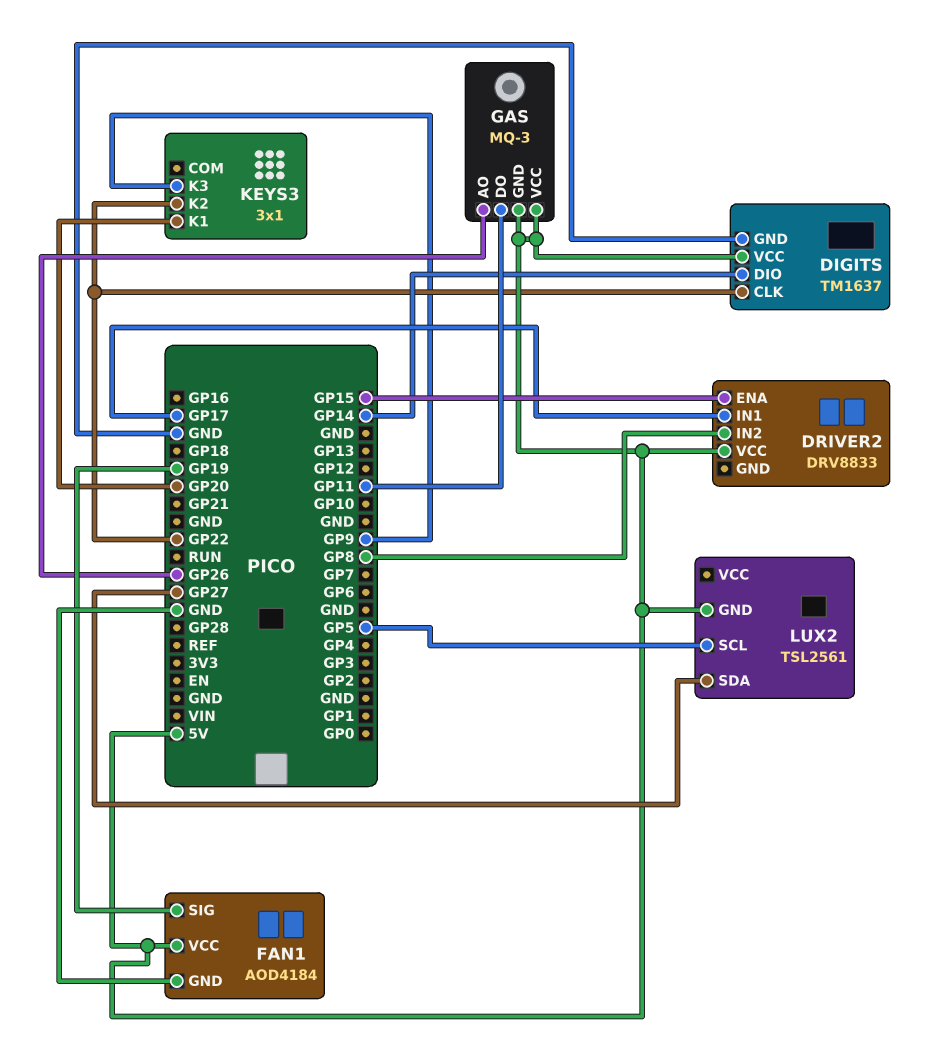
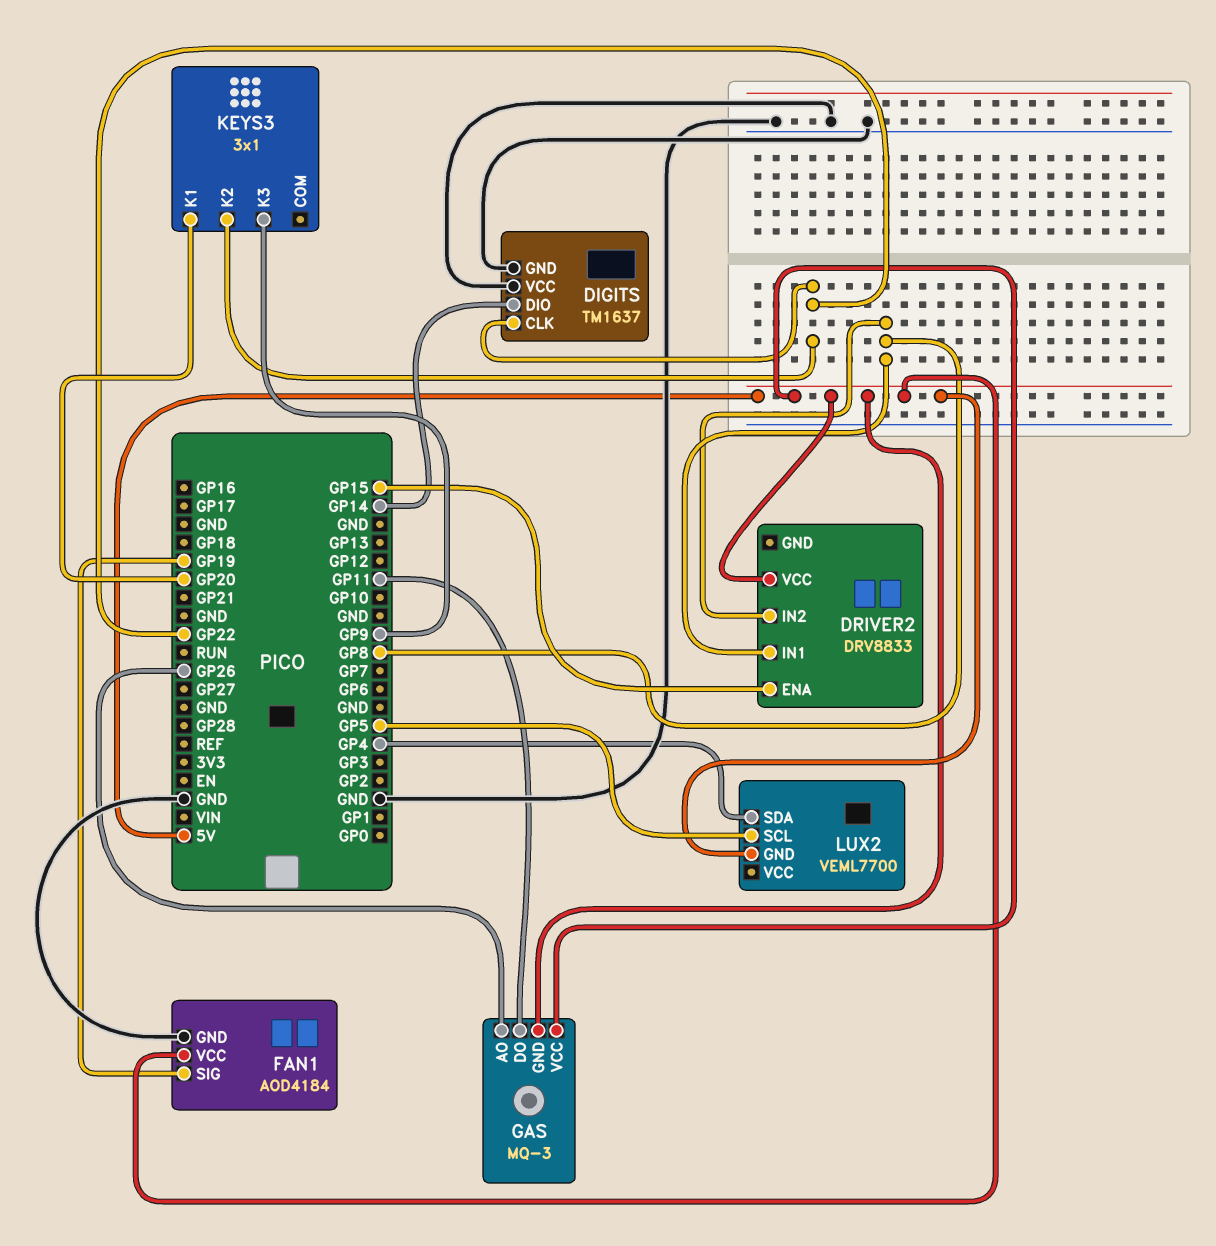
DIGITS pin VCC: 5V -> GND
DRIVER2 pin IN1: GP17 -> GP8
LUX2: TSL2561 -> VEML7700
LUX2 pin SDA: GP27 -> GP4

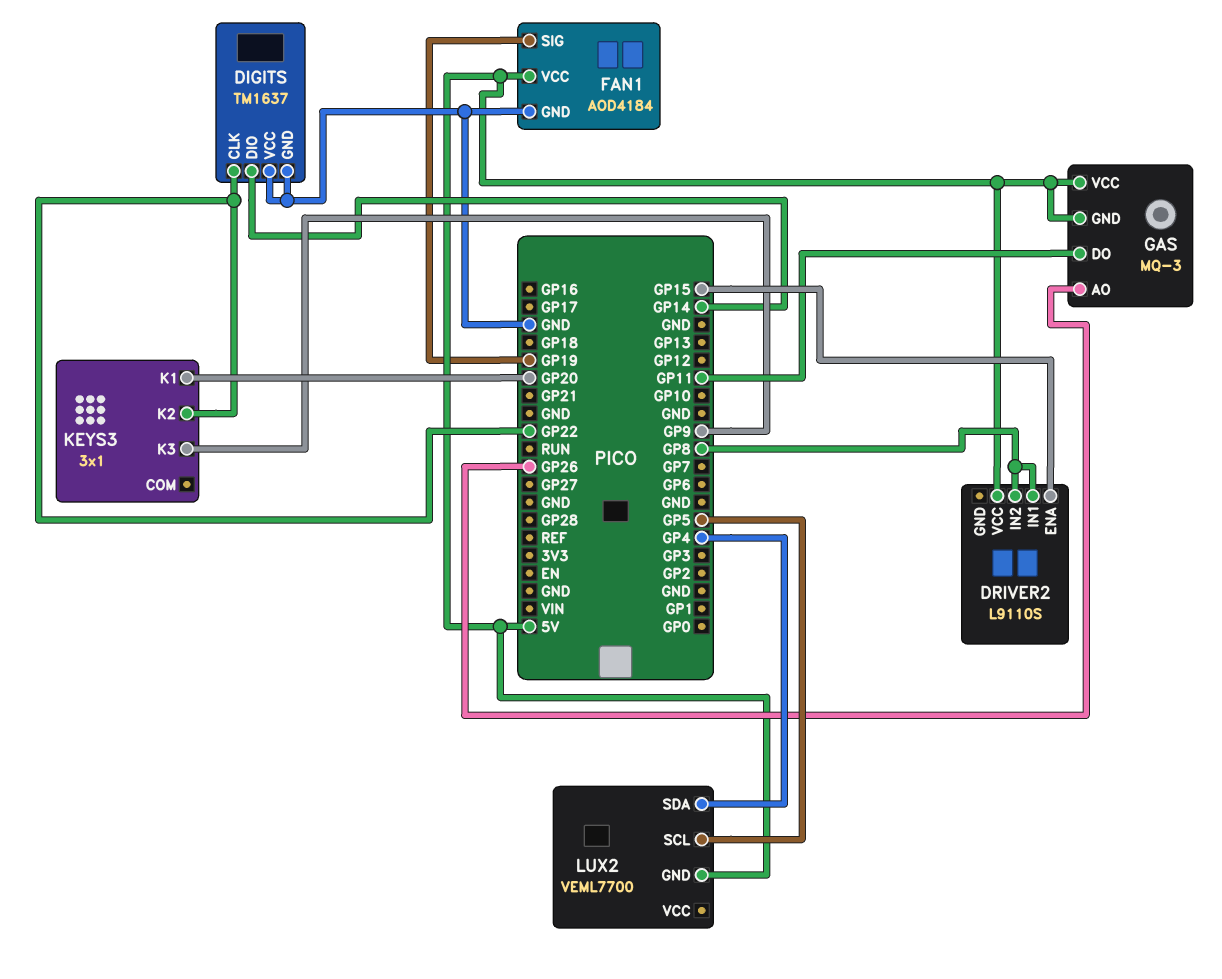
DRIVER2: DRV8833 -> L9110S

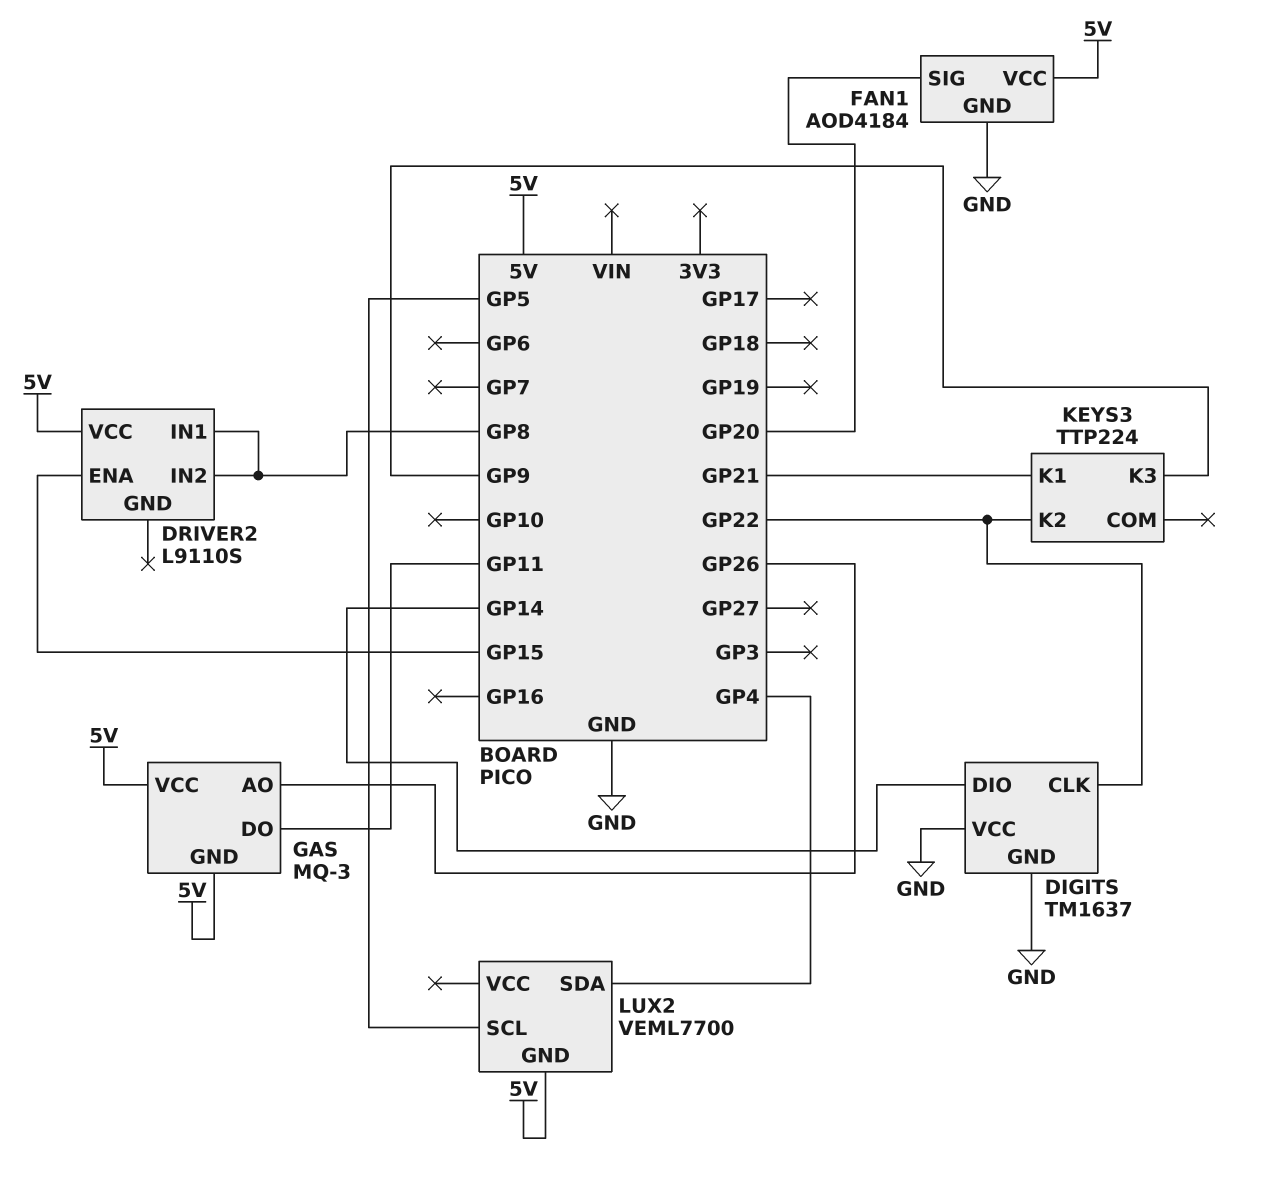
FAN1 pin SIG: GP19 -> GP20
KEYS3: 3x1 -> TTP224
KEYS3 pin K1: GP20 -> GP21

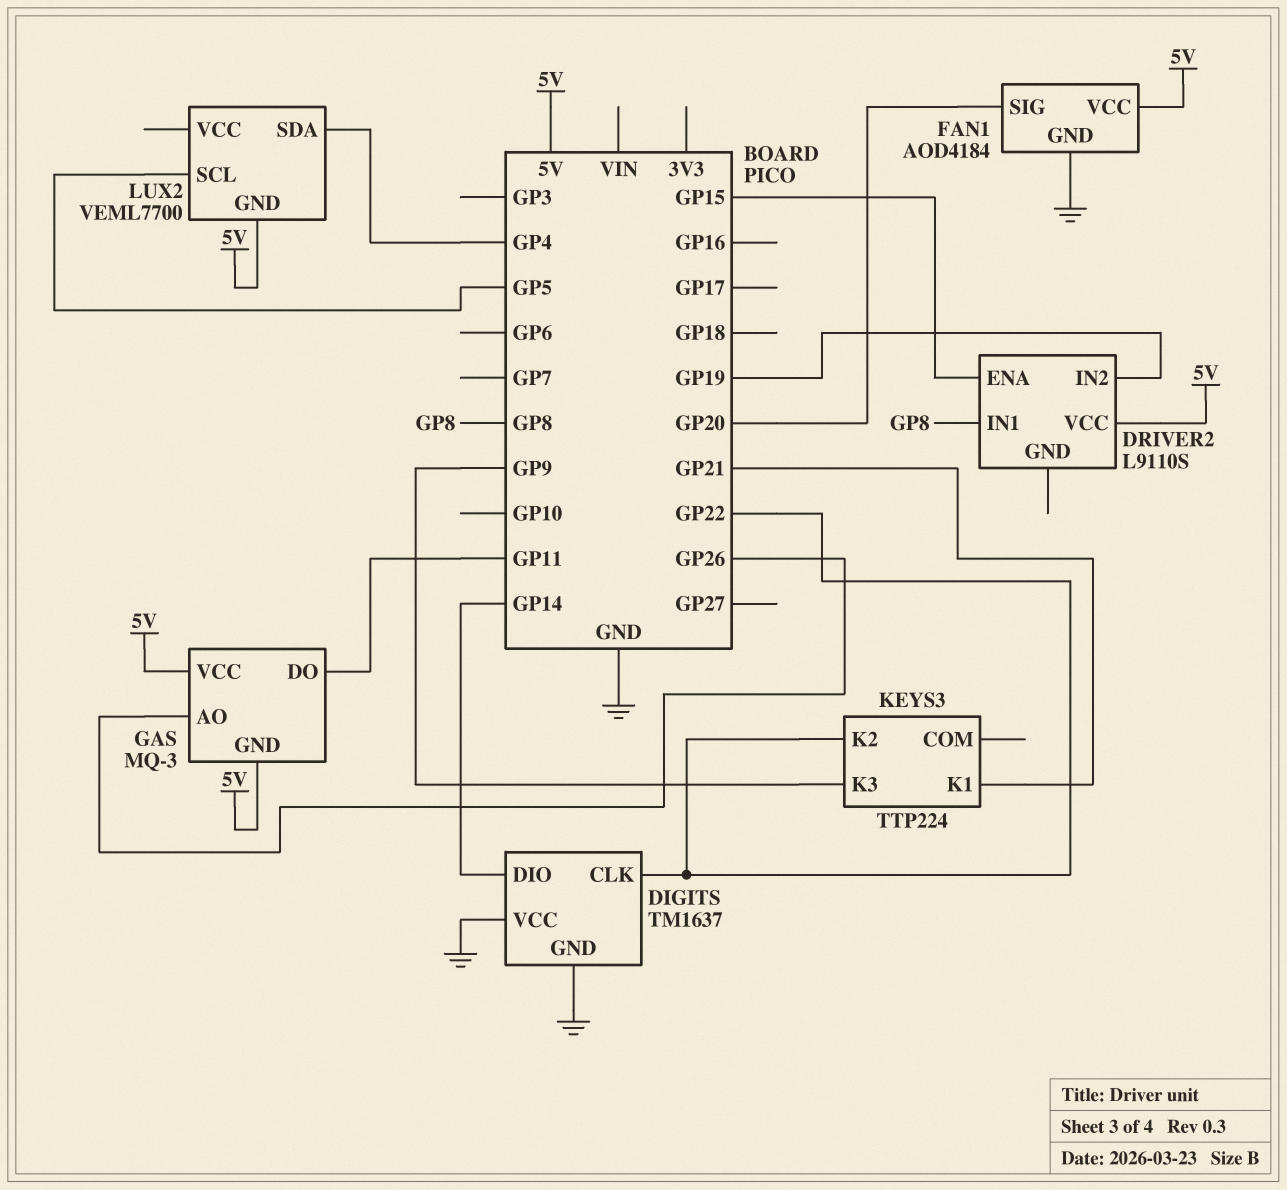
DRIVER2 pin IN2: GP8 -> GP19

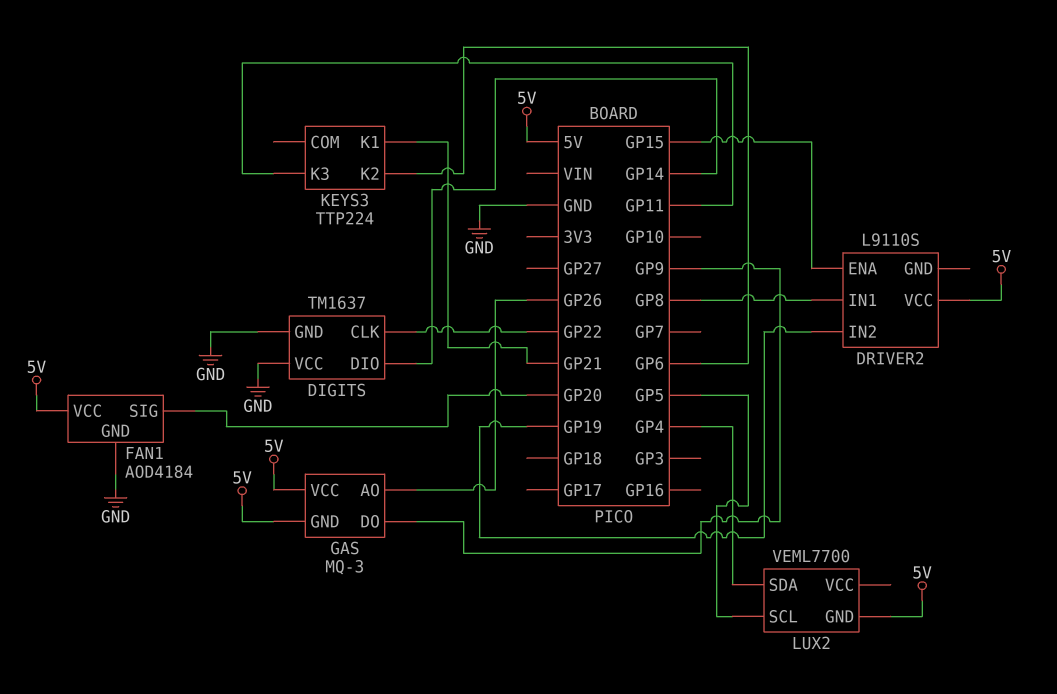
GAS pin DO: GP11 -> GP9
KEYS3 pin K2: GP22 -> GP6
KEYS3 pin K3: GP9 -> GP11

